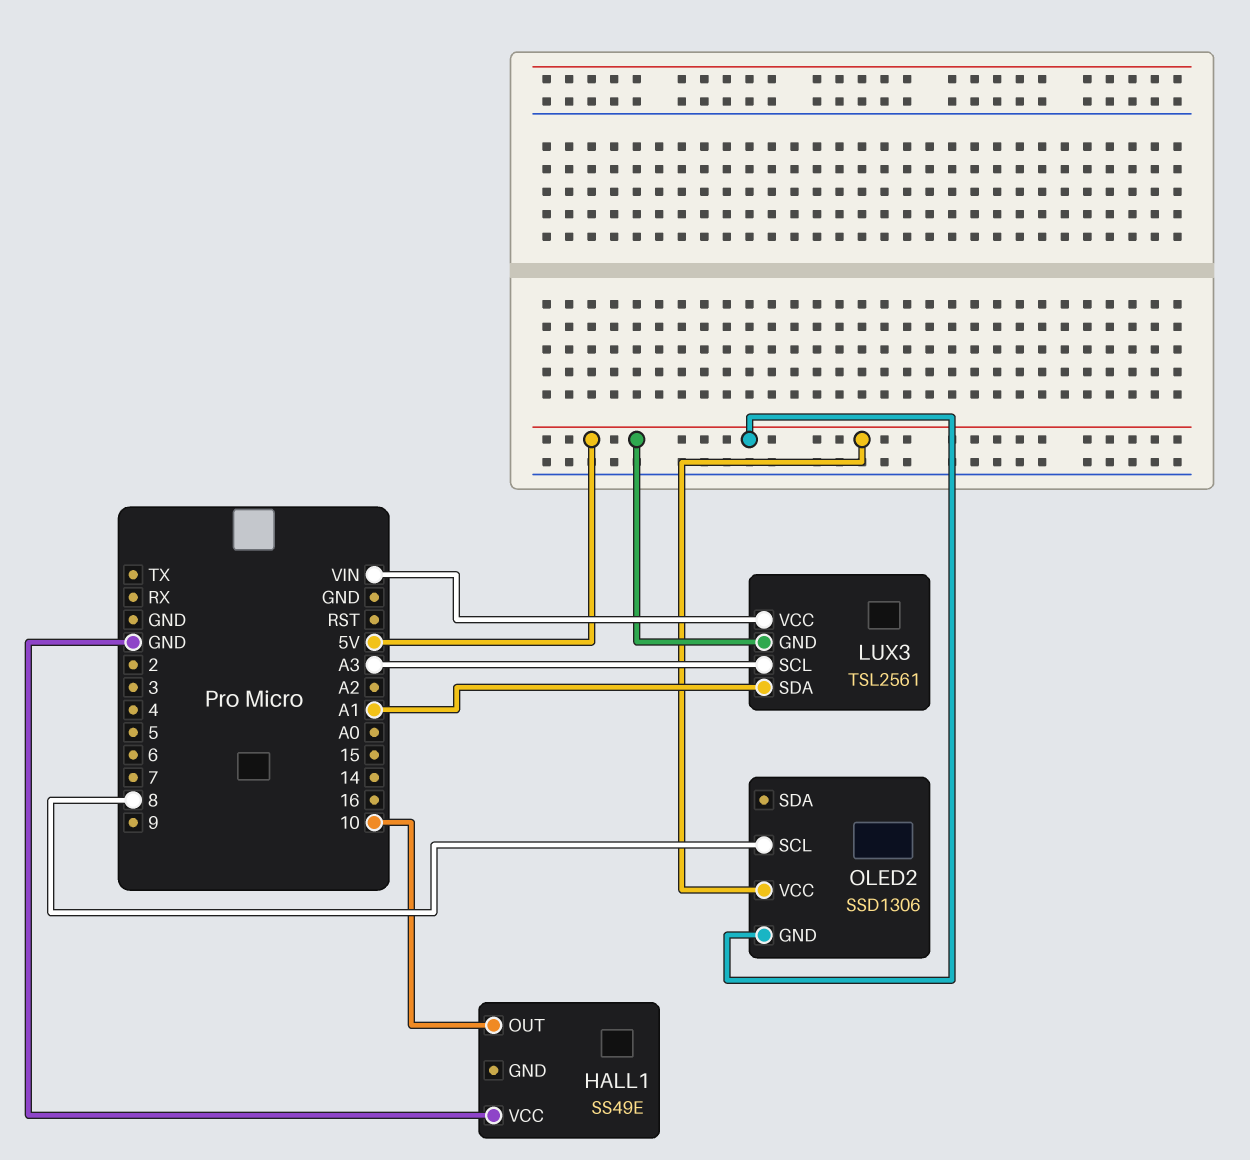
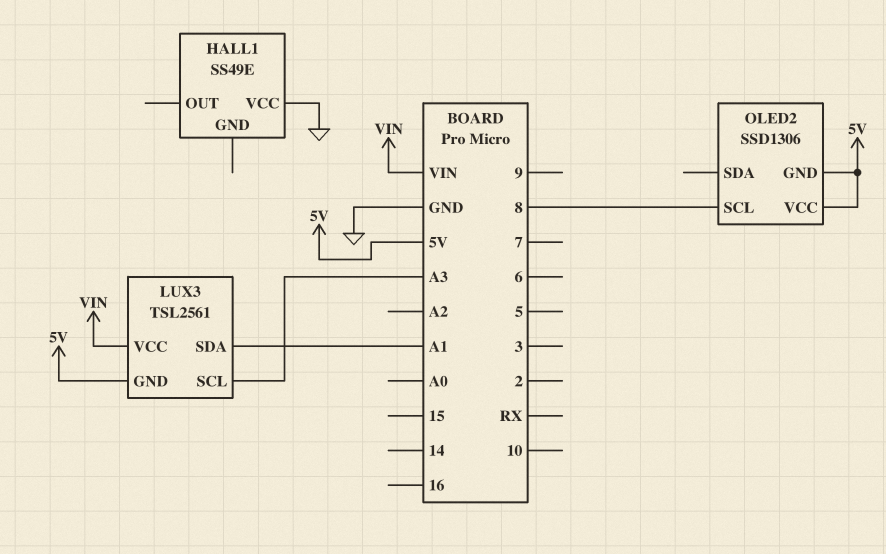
HALL1 pin OUT: 10 -> none

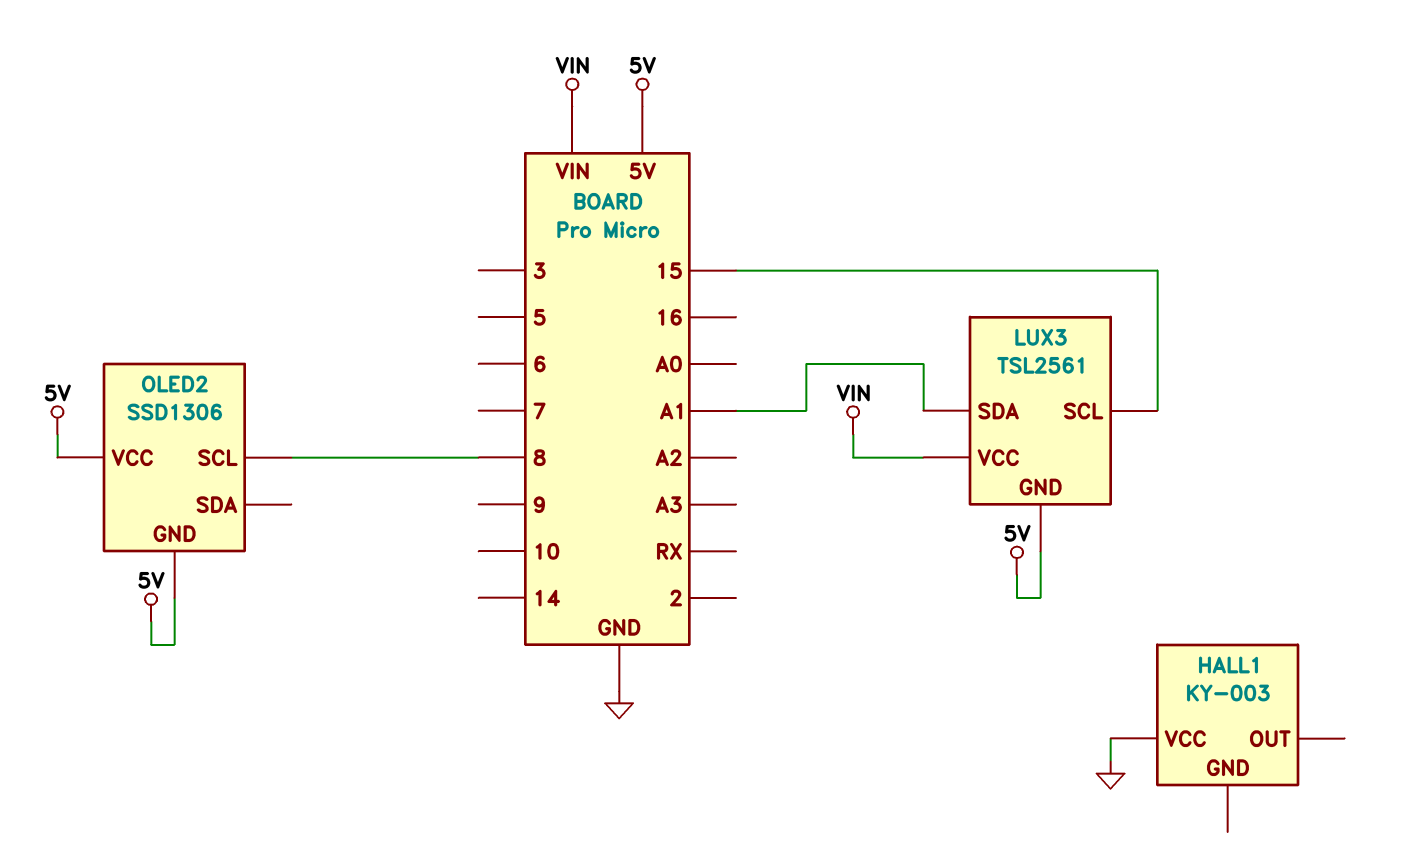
HALL1: SS49E -> KY-003
LUX3 pin SCL: A3 -> 15

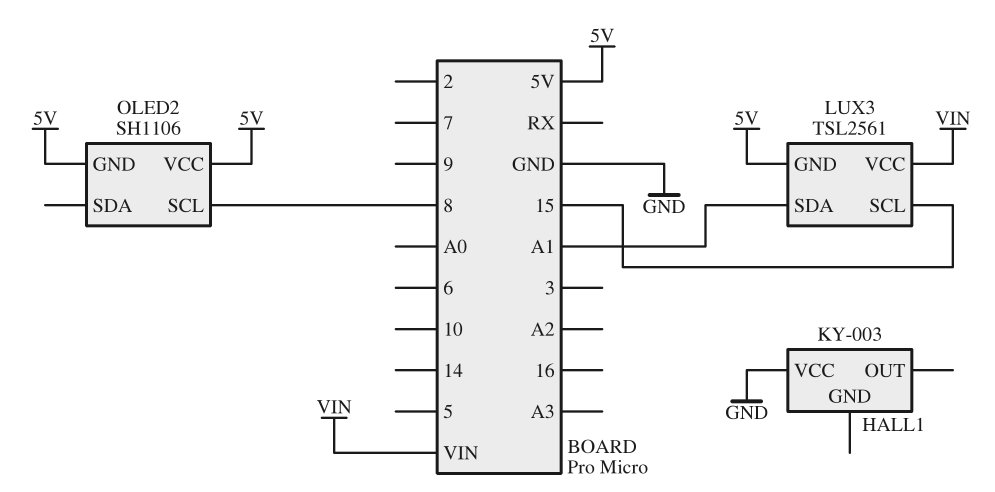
OLED2: SSD1306 -> SH1106

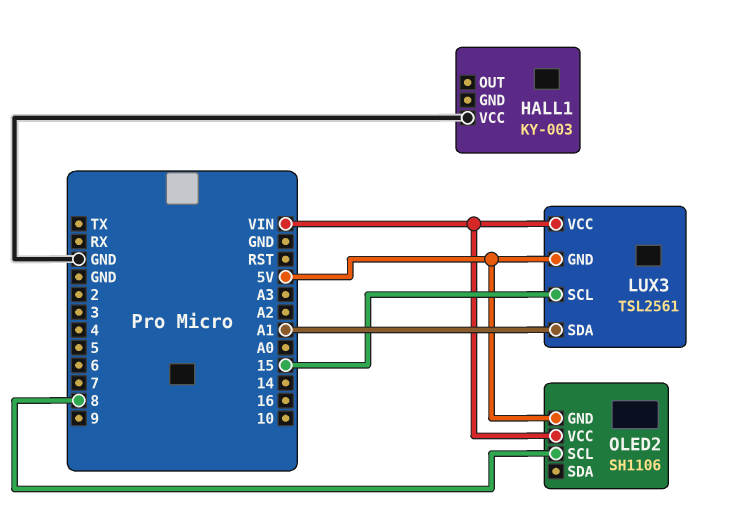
OLED2 pin VCC: 5V -> VIN

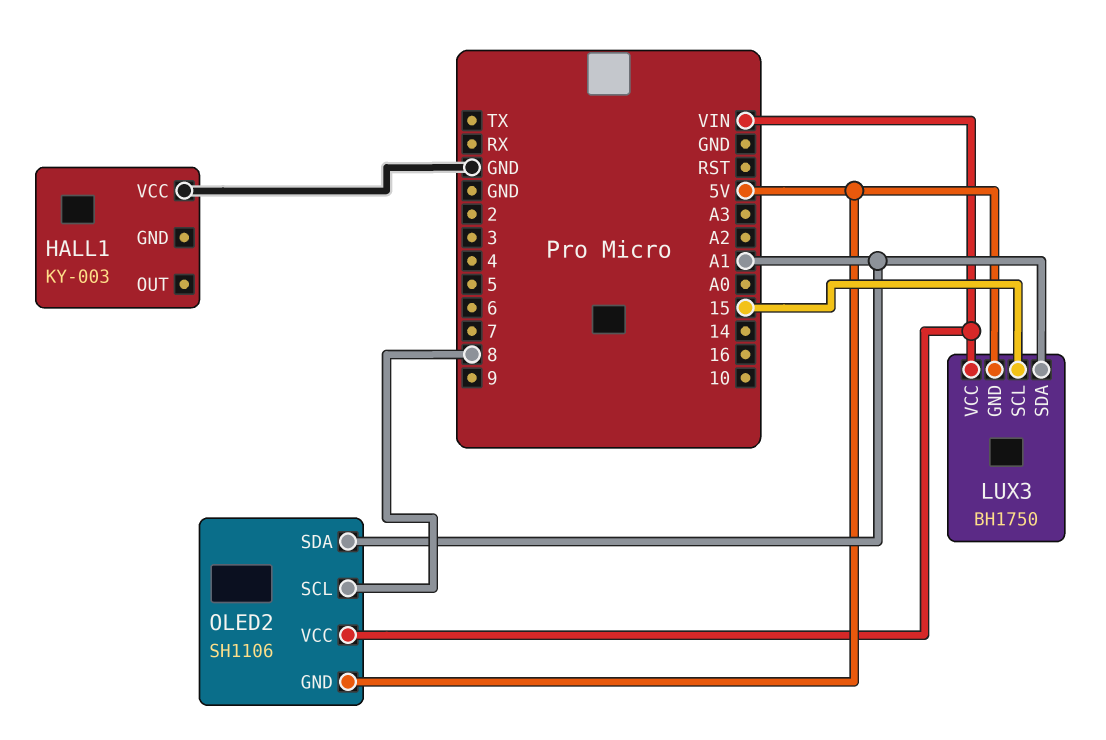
LUX3: TSL2561 -> BH1750
OLED2 pin SDA: none -> A1

